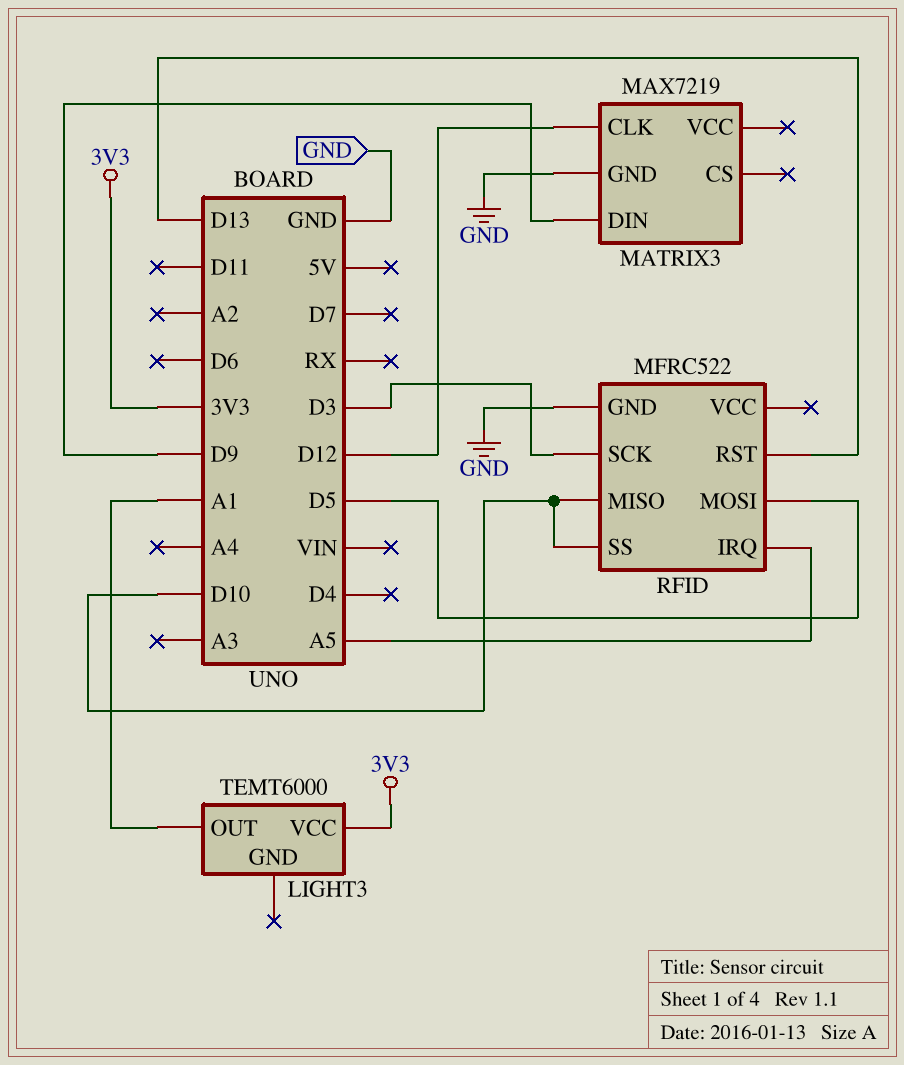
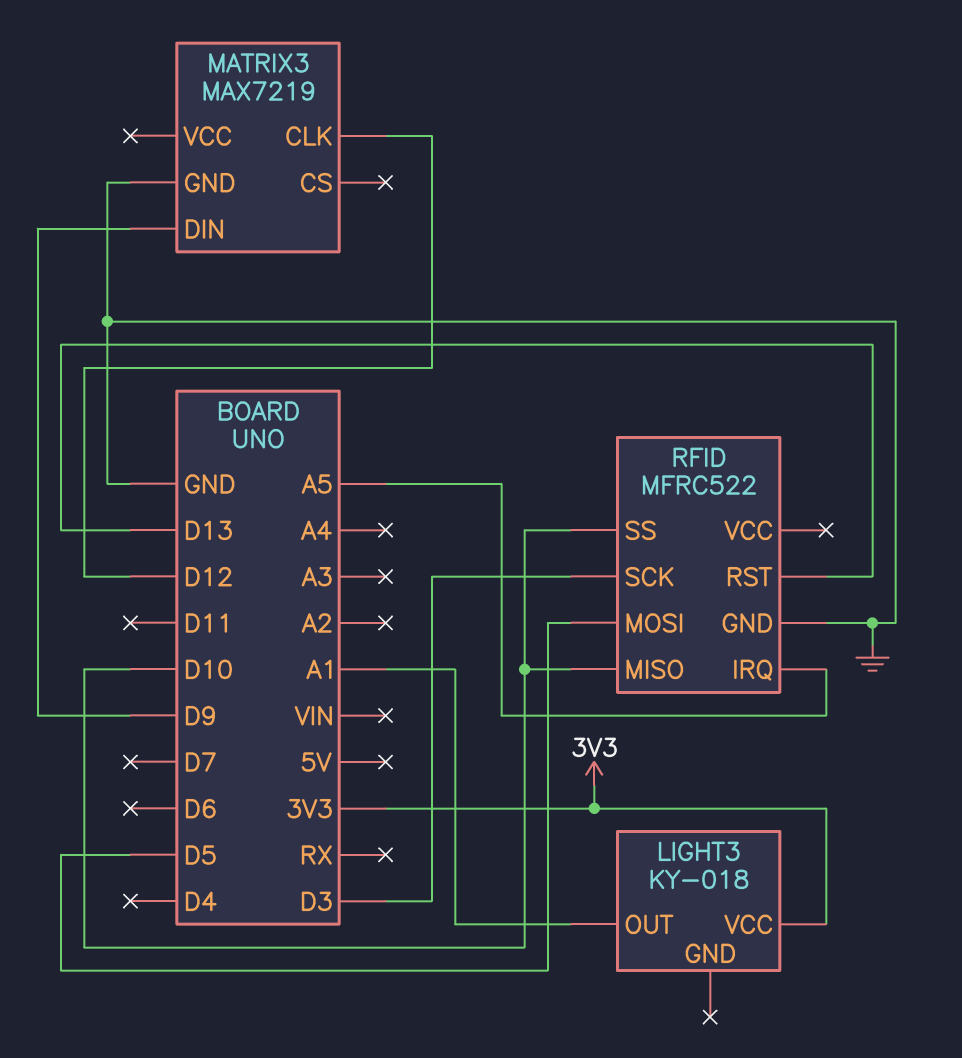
LIGHT3: TEMT6000 -> KY-018

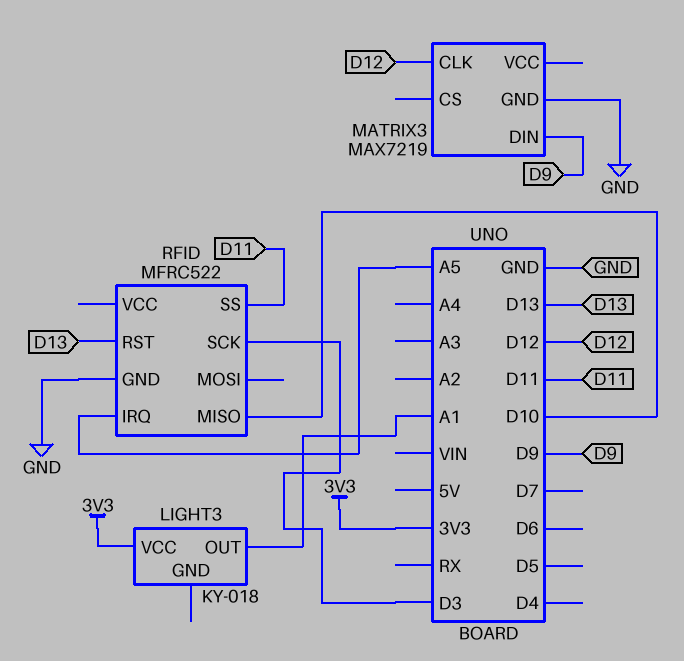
RFID pin MOSI: D5 -> none
RFID pin SS: D10 -> D11

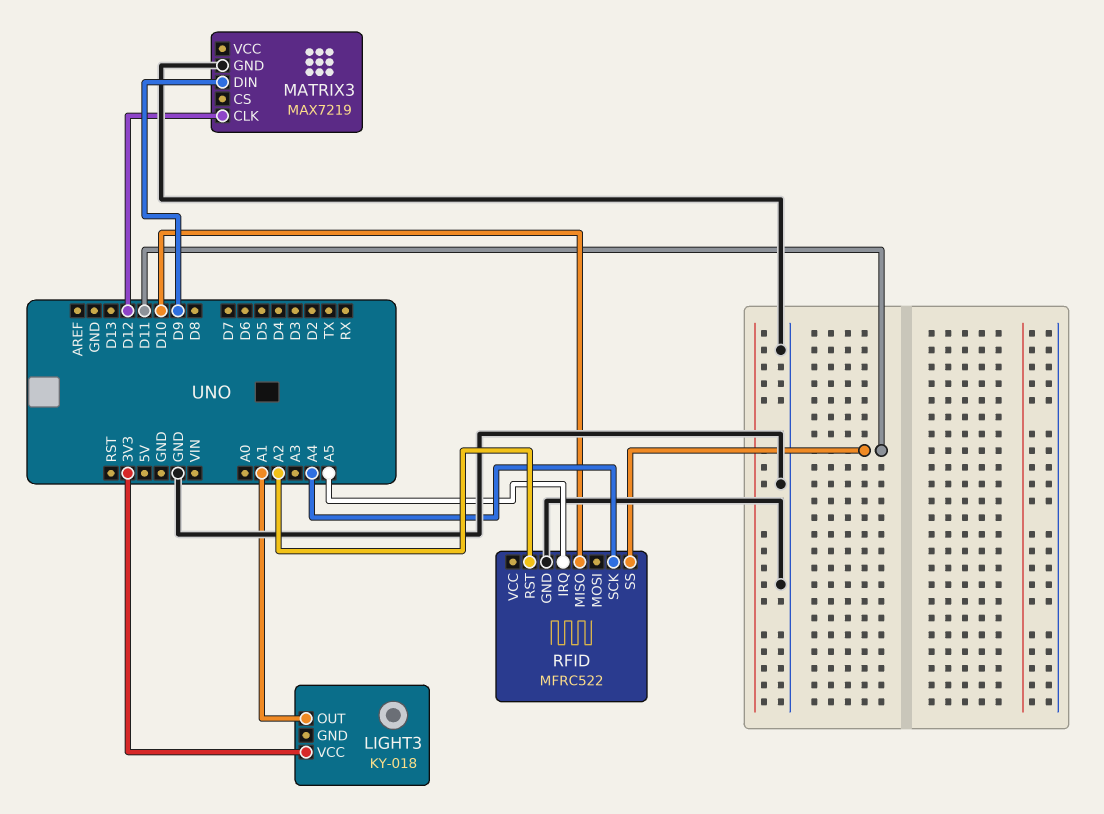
RFID pin RST: D13 -> A2
RFID pin SCK: D3 -> A4

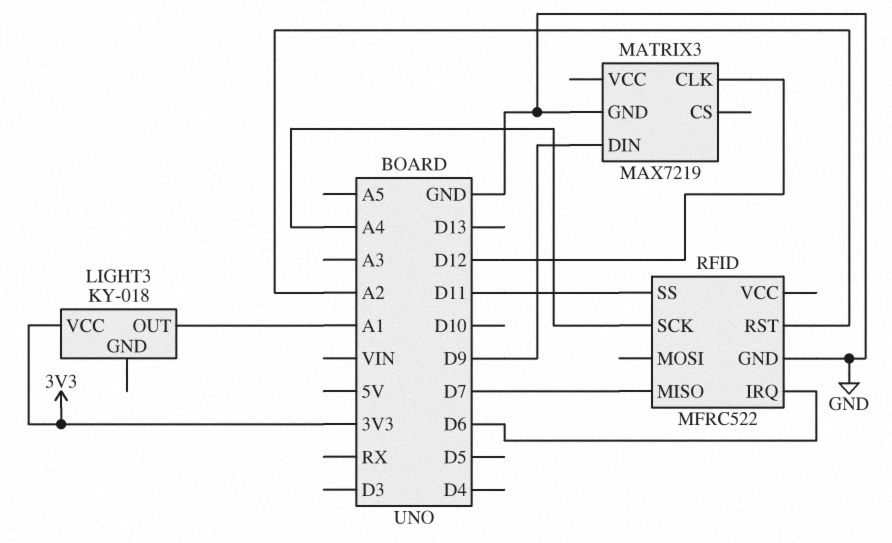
RFID pin IRQ: A5 -> D6
RFID pin MISO: D10 -> D7

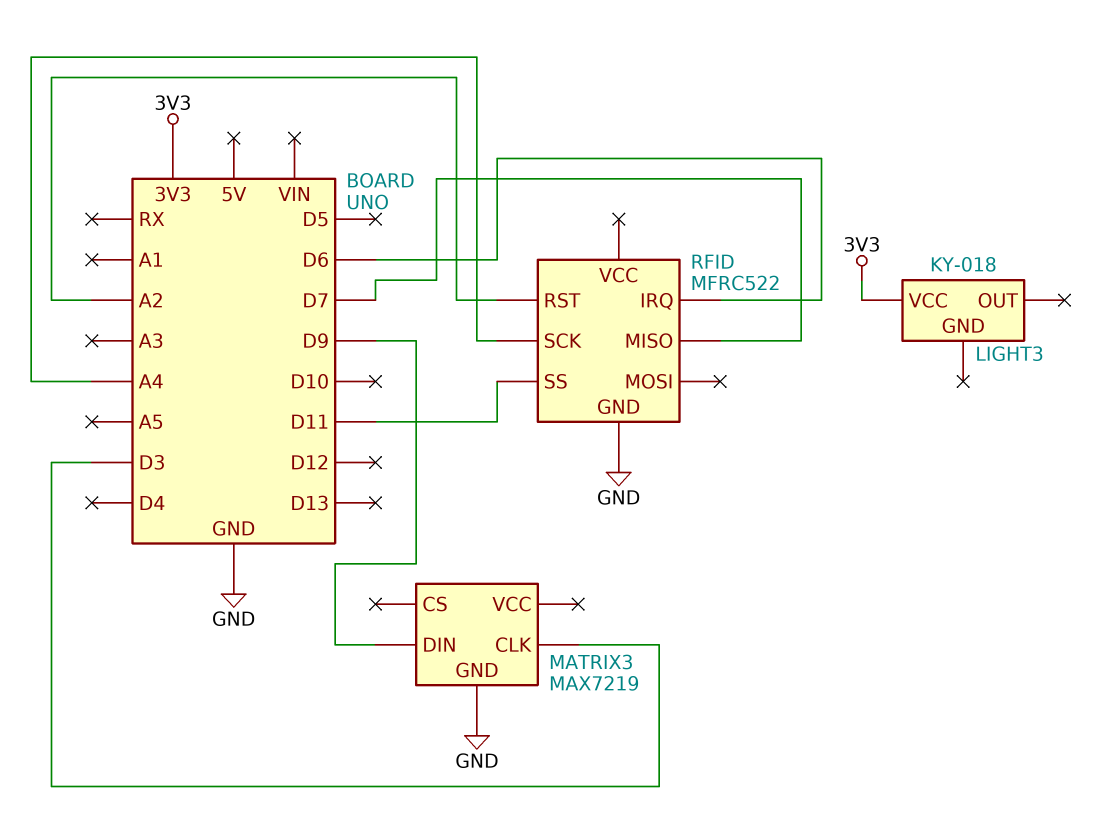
LIGHT3 pin OUT: A1 -> none
MATRIX3 pin CLK: D12 -> D3

